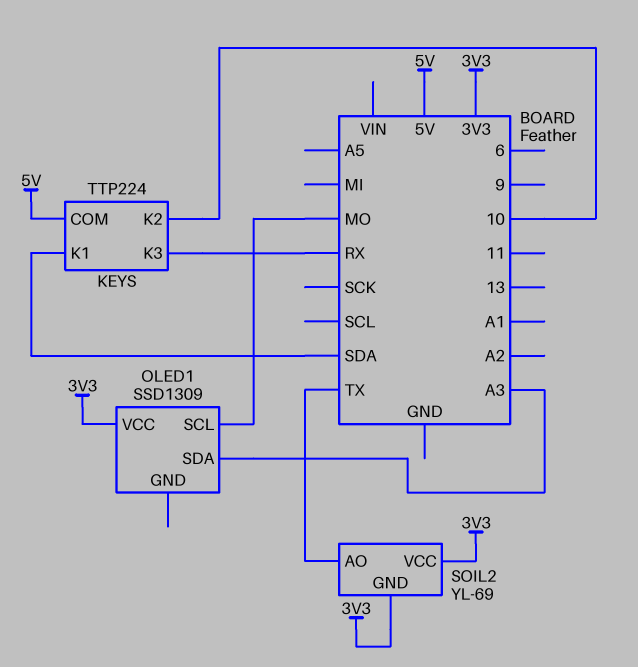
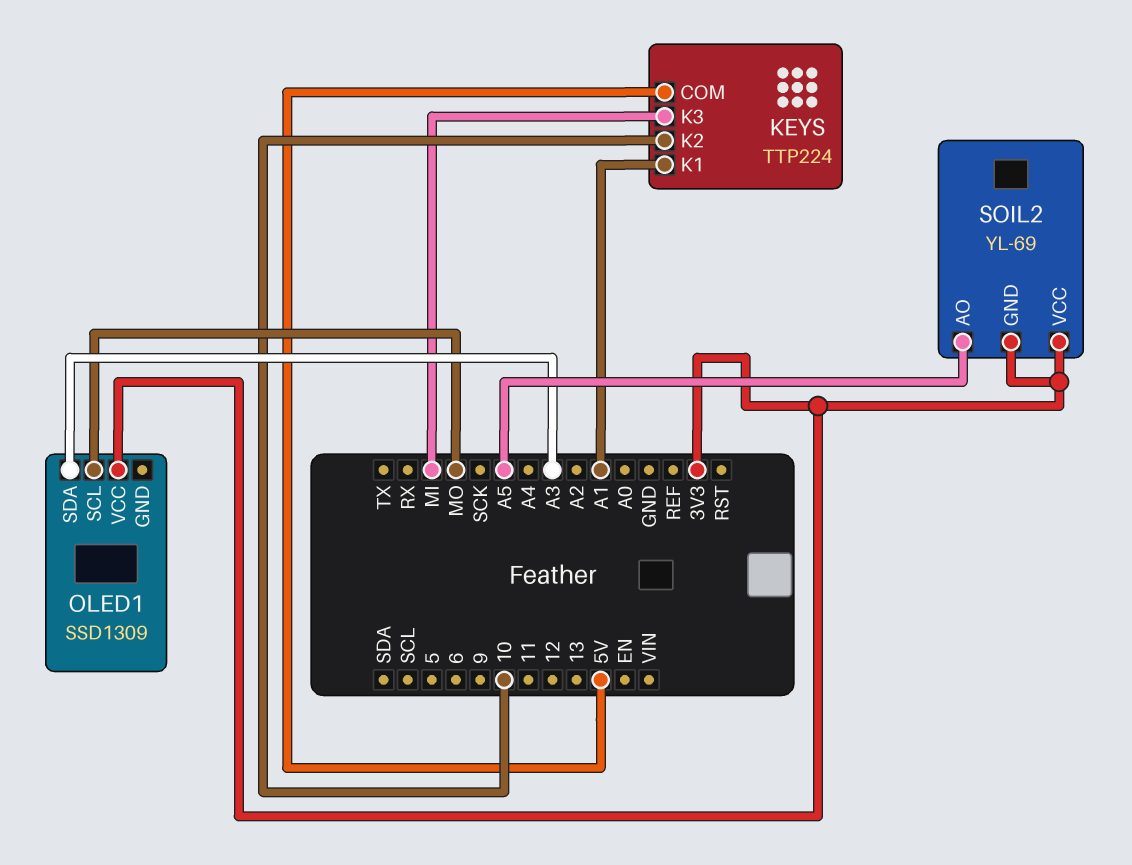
KEYS pin K1: SDA -> A1
KEYS pin K3: RX -> MI
SOIL2 pin AO: TX -> A5

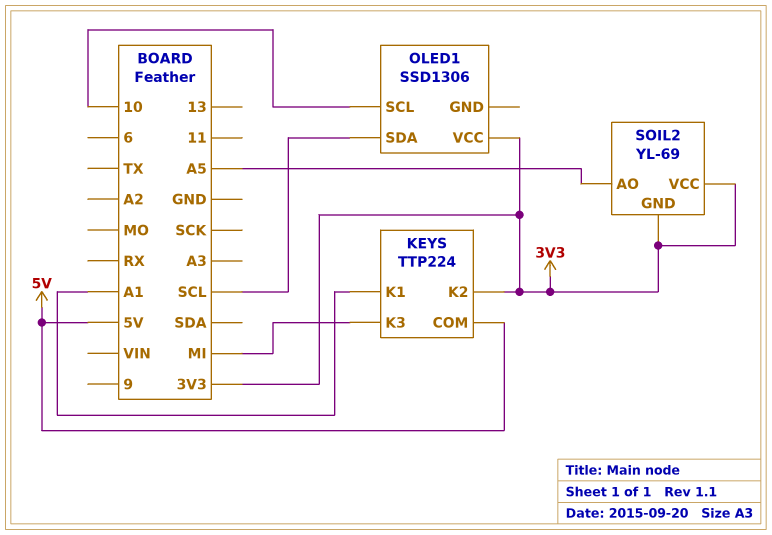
KEYS pin K2: 10 -> 3V3
OLED1: SSD1309 -> SSD1306
OLED1 pin SCL: MO -> 10
OLED1 pin SDA: A3 -> SCL

